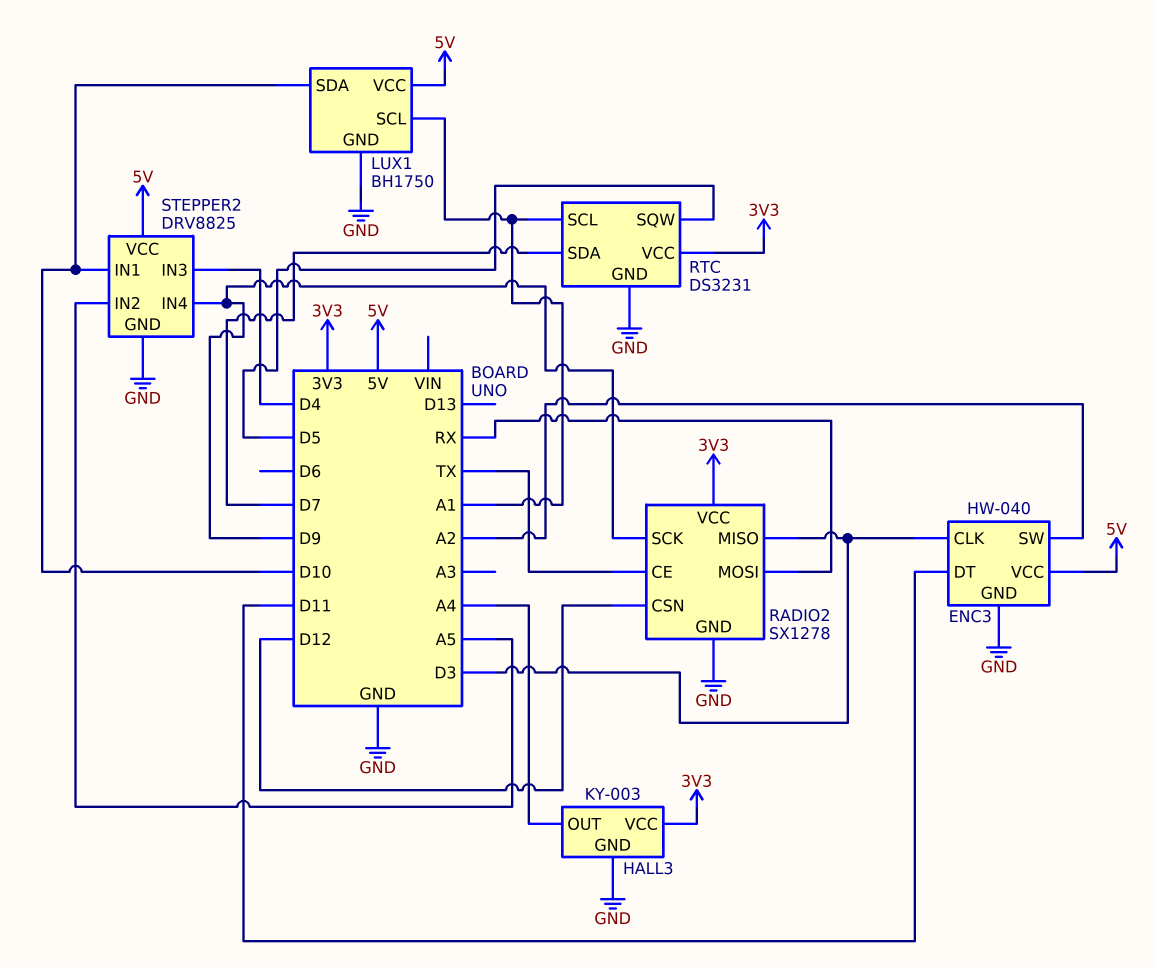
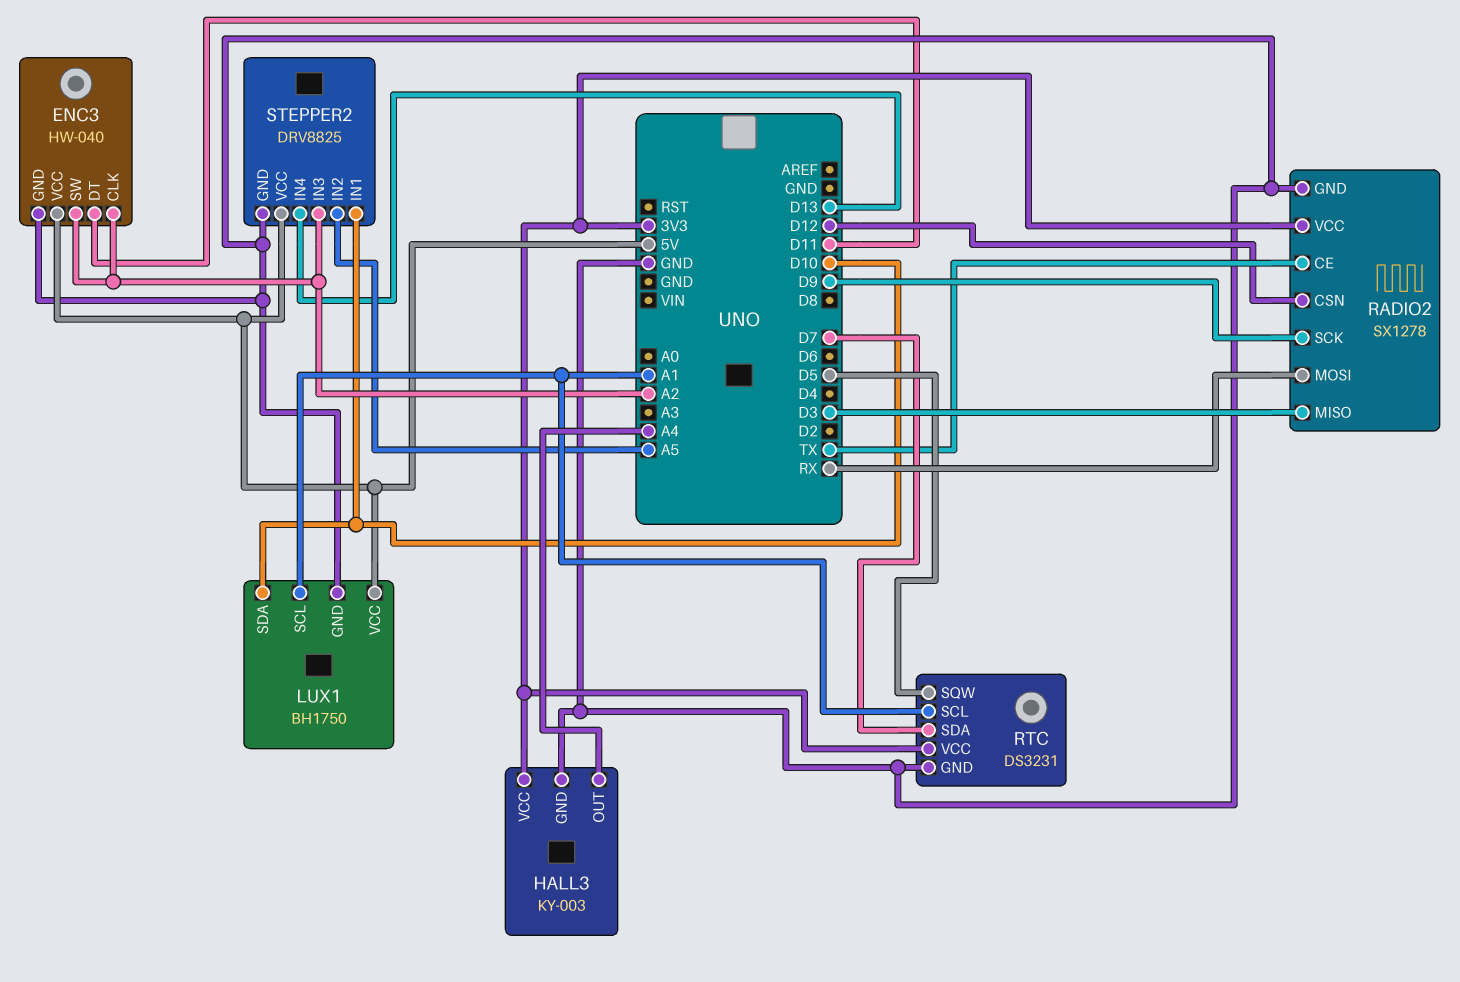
ENC3 pin CLK: D3 -> A2
STEPPER2 pin IN3: D4 -> A2
STEPPER2 pin IN4: D9 -> D13

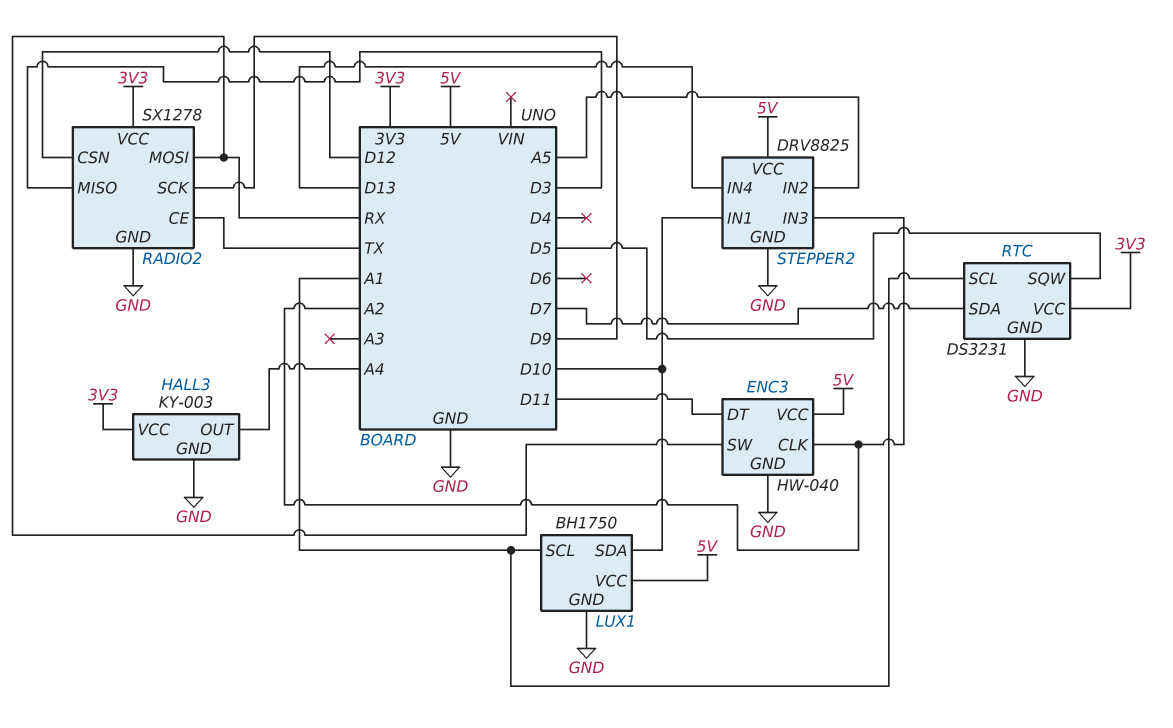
ENC3 pin SW: A2 -> RX

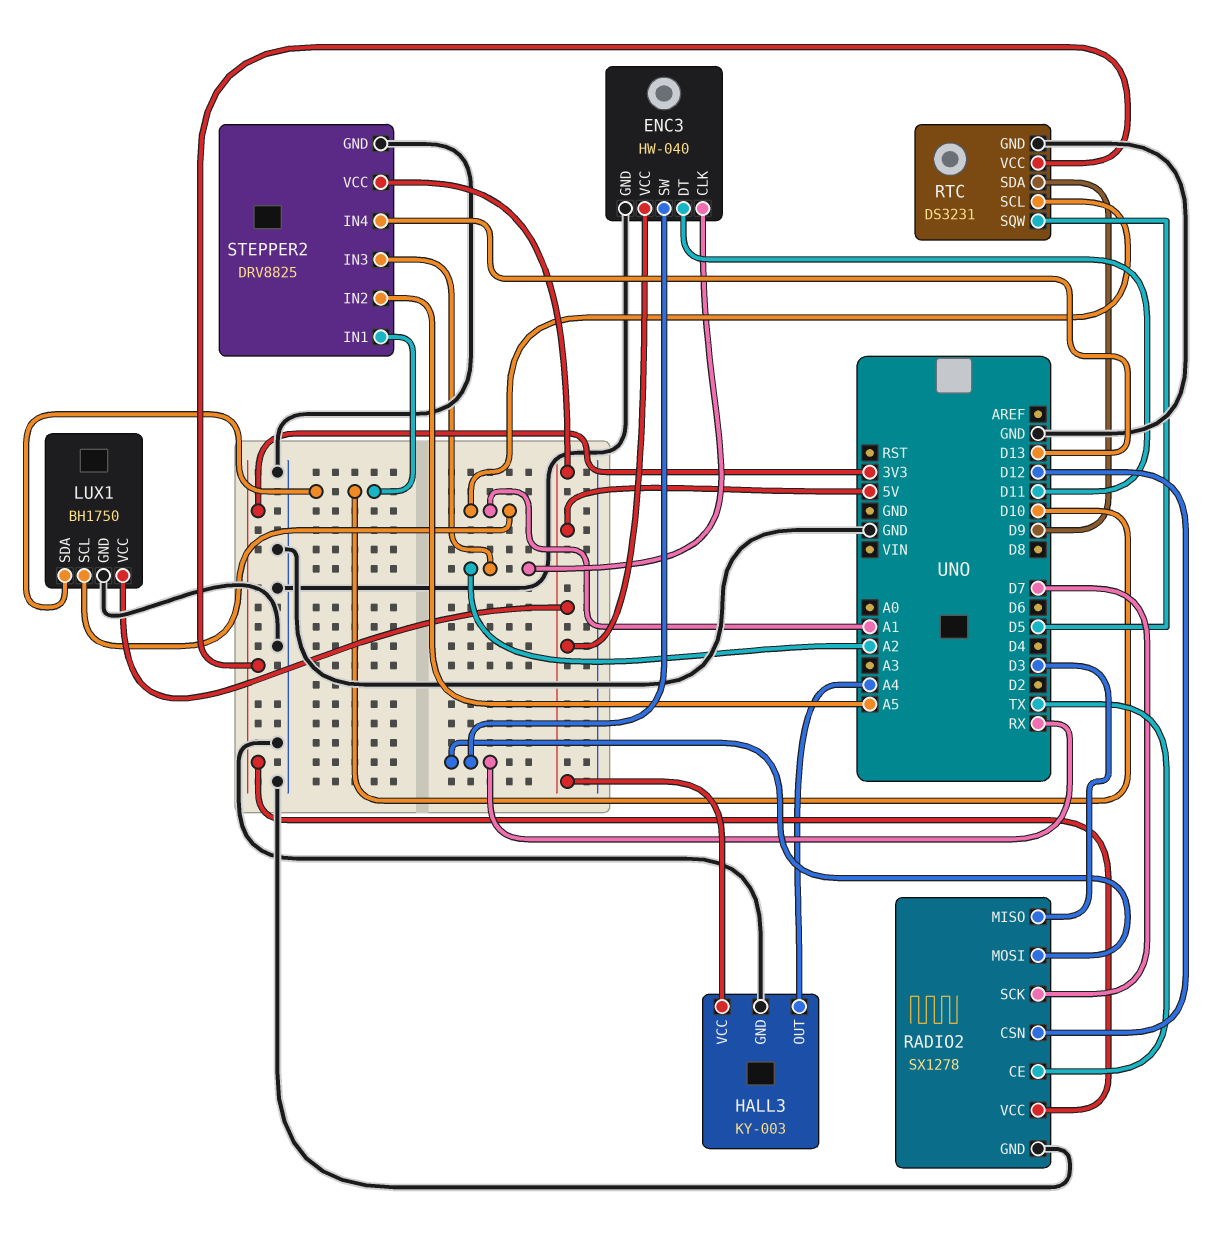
HALL3 pin VCC: 3V3 -> 5V
RADIO2 pin SCK: D9 -> D7
RTC pin SDA: D7 -> D9

